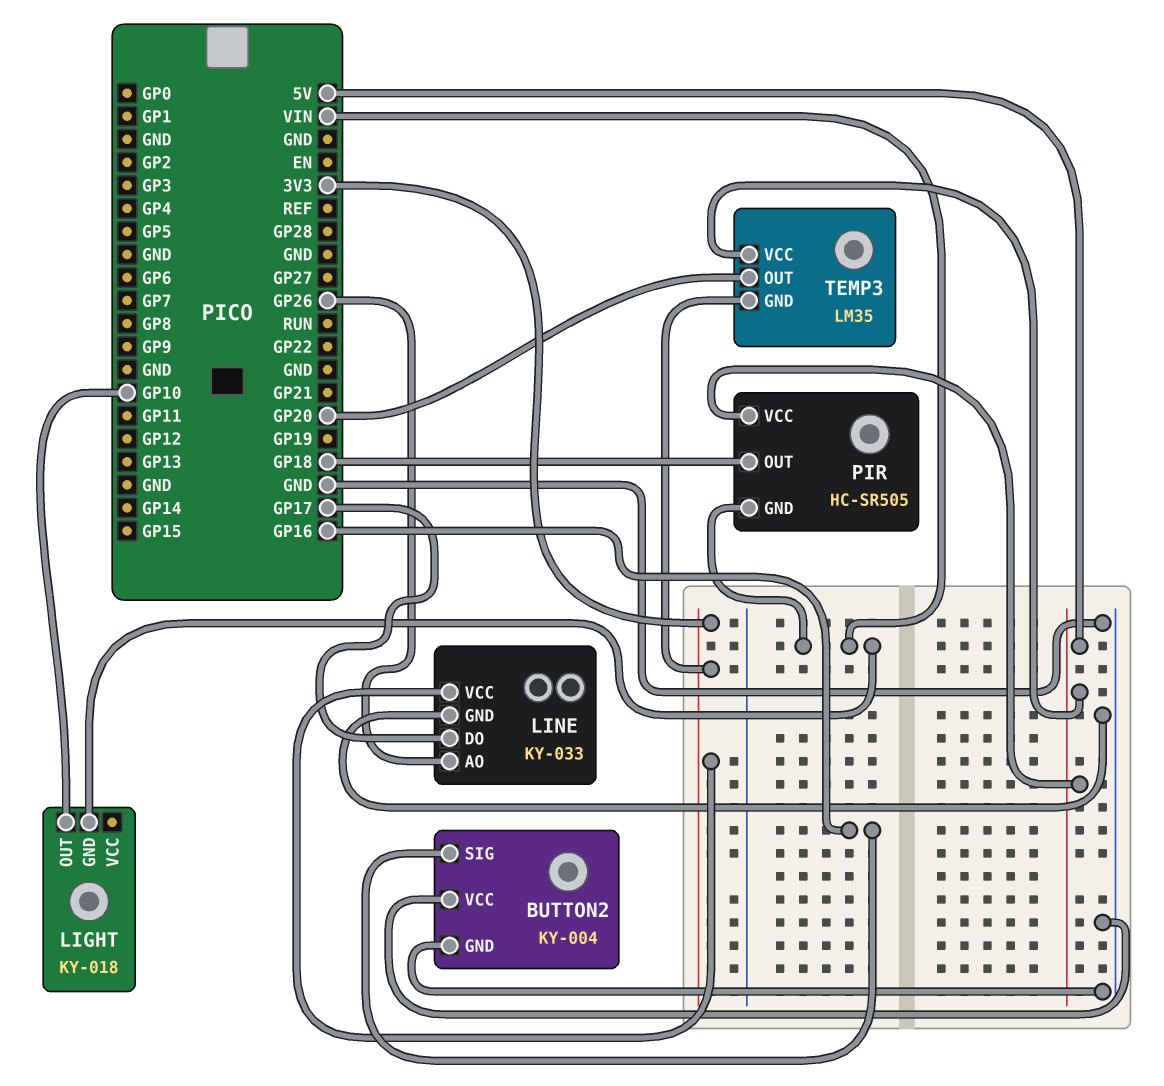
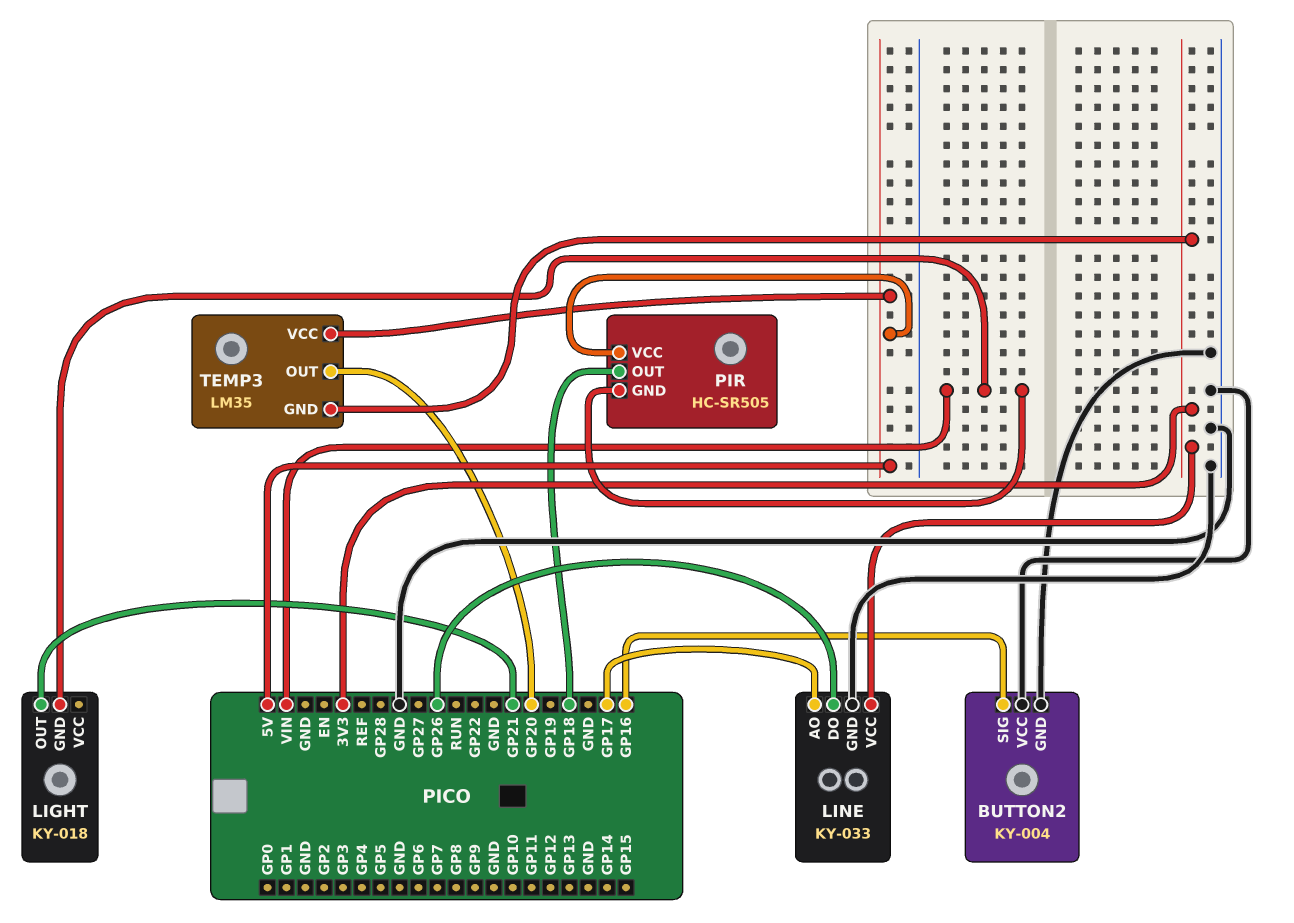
LIGHT pin OUT: GP10 -> GP21
LINE pin AO: GP26 -> GP17
LINE pin DO: GP17 -> GP26

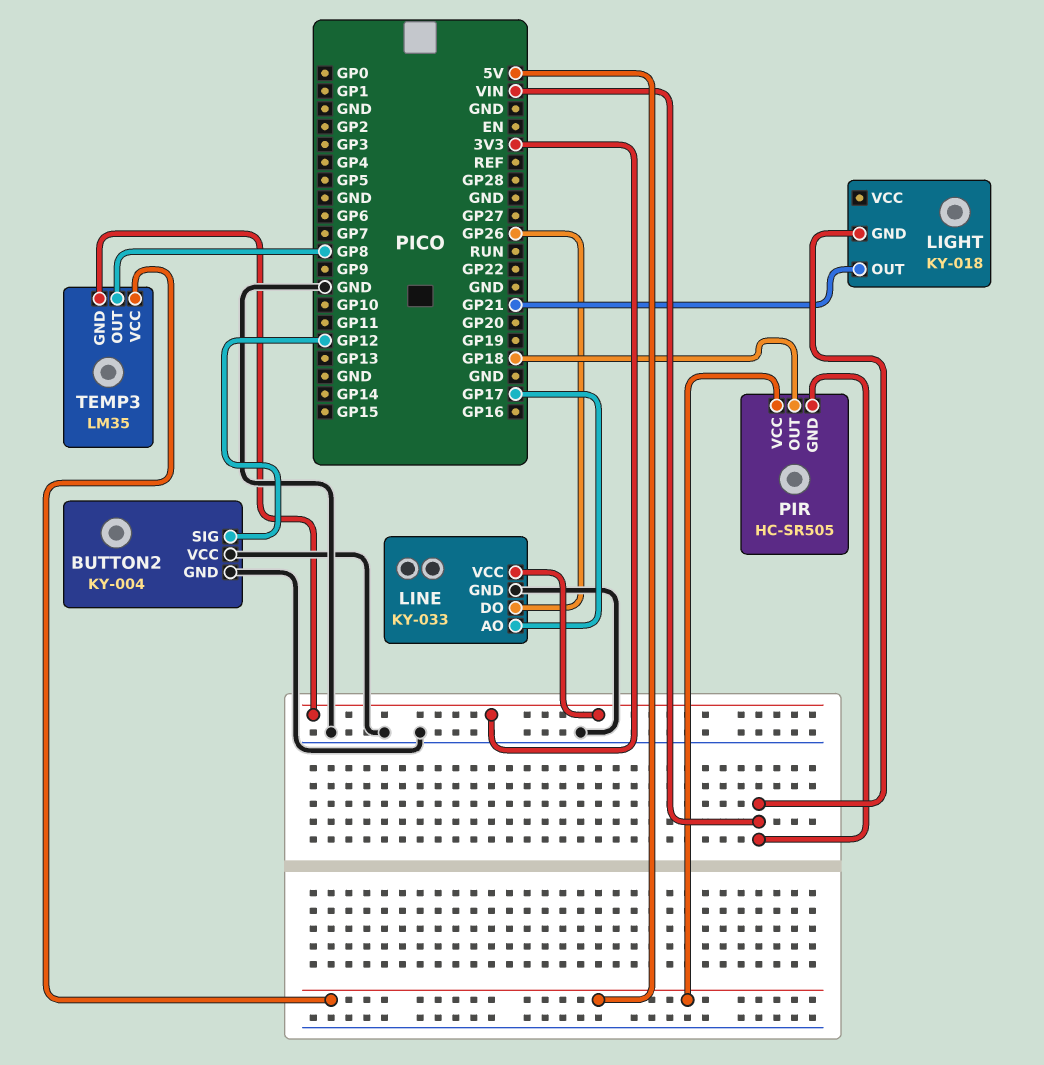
BUTTON2 pin SIG: GP16 -> GP12
TEMP3 pin OUT: GP20 -> GP8

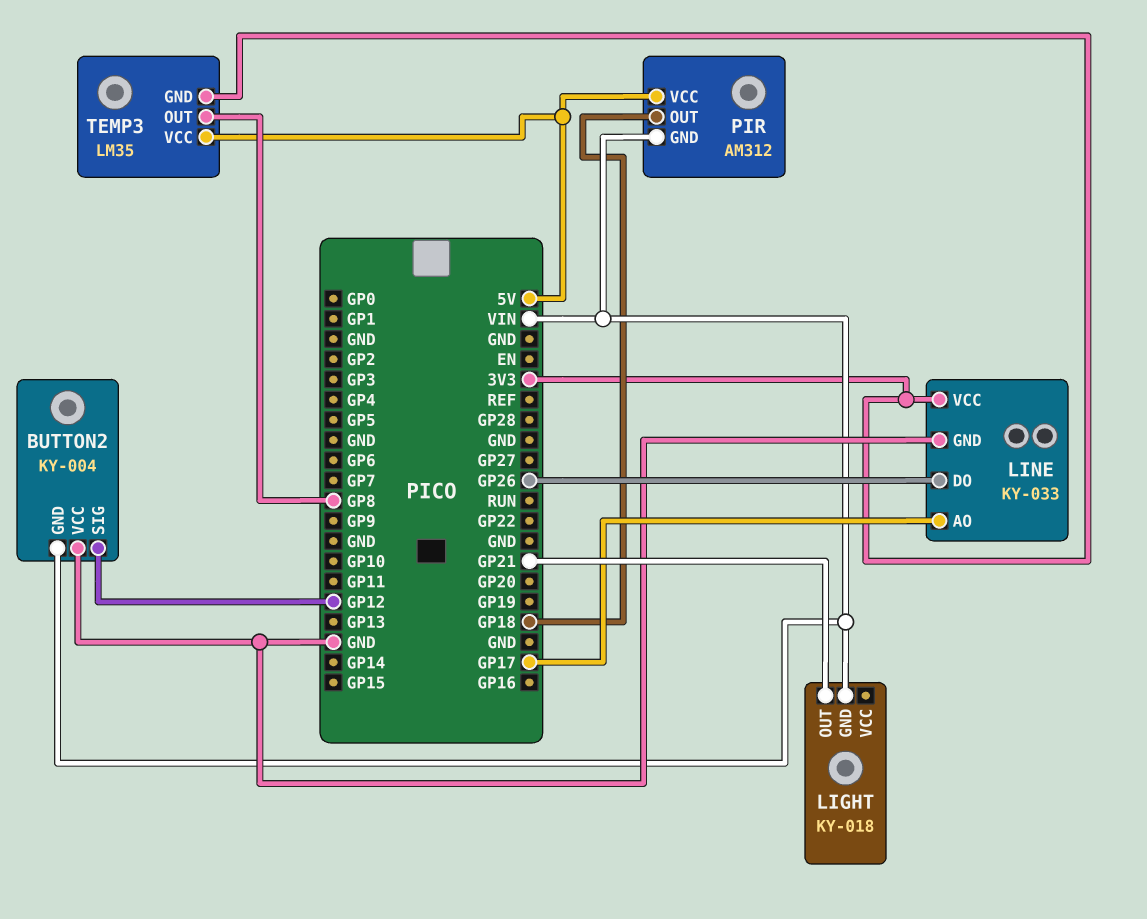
BUTTON2 pin GND: GND -> VIN
PIR: HC-SR505 -> AM312

